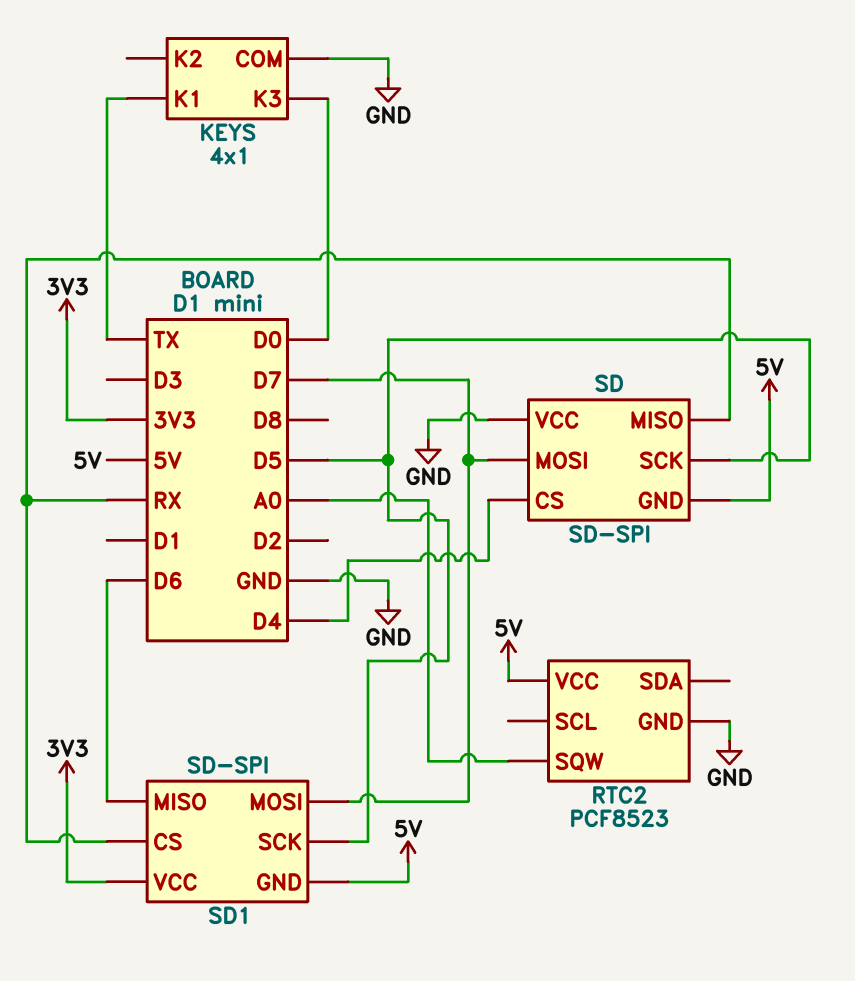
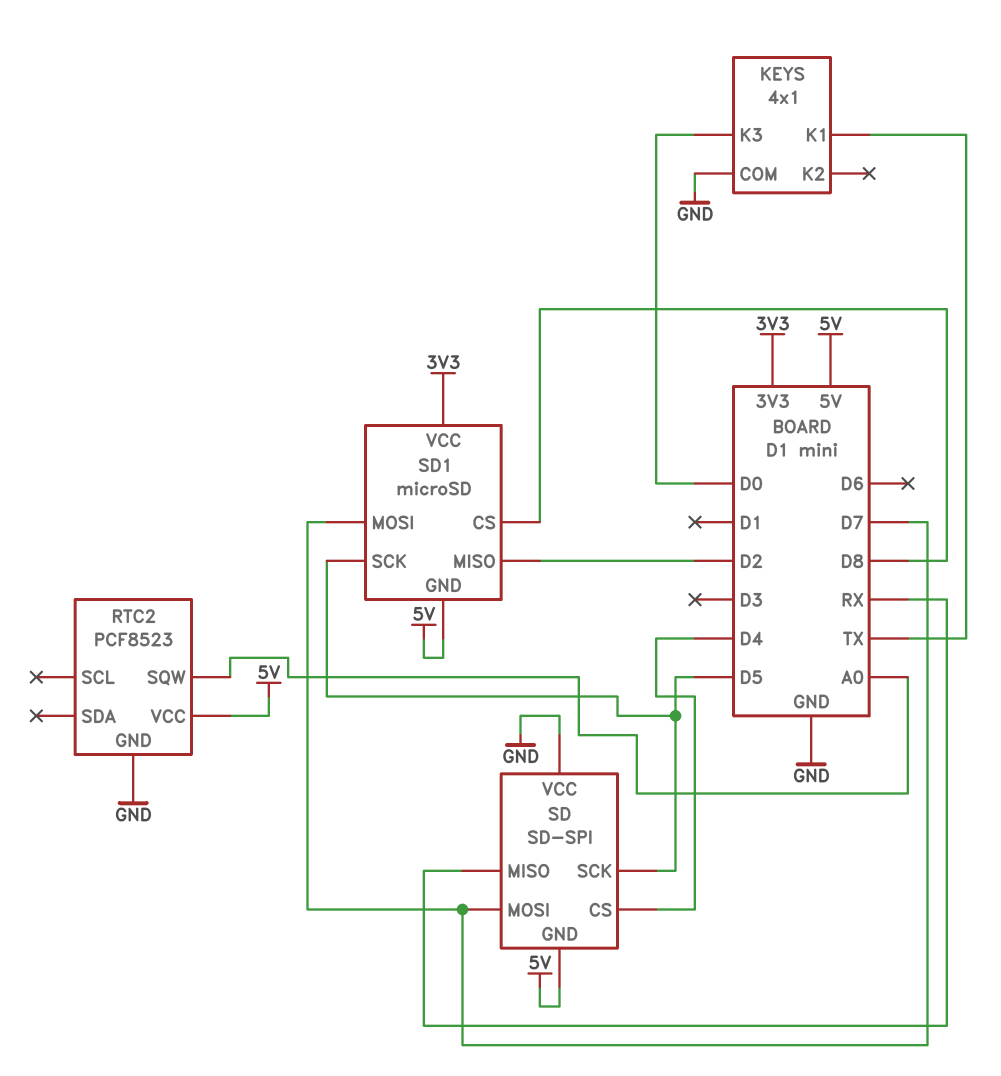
SD1: SD-SPI -> microSD
SD1 pin CS: RX -> D8
SD1 pin MISO: D6 -> D2

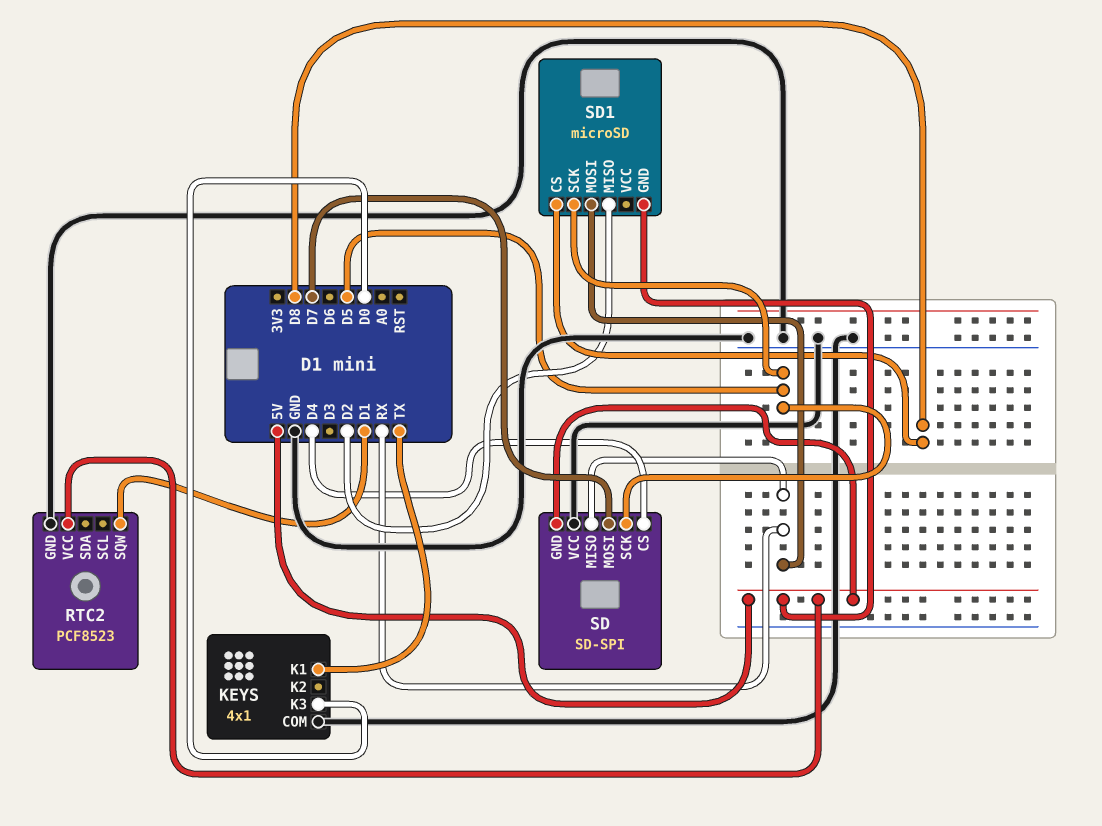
RTC2 pin SQW: A0 -> D1
SD1 pin MOSI: D7 -> RX
SD1 pin VCC: 3V3 -> none

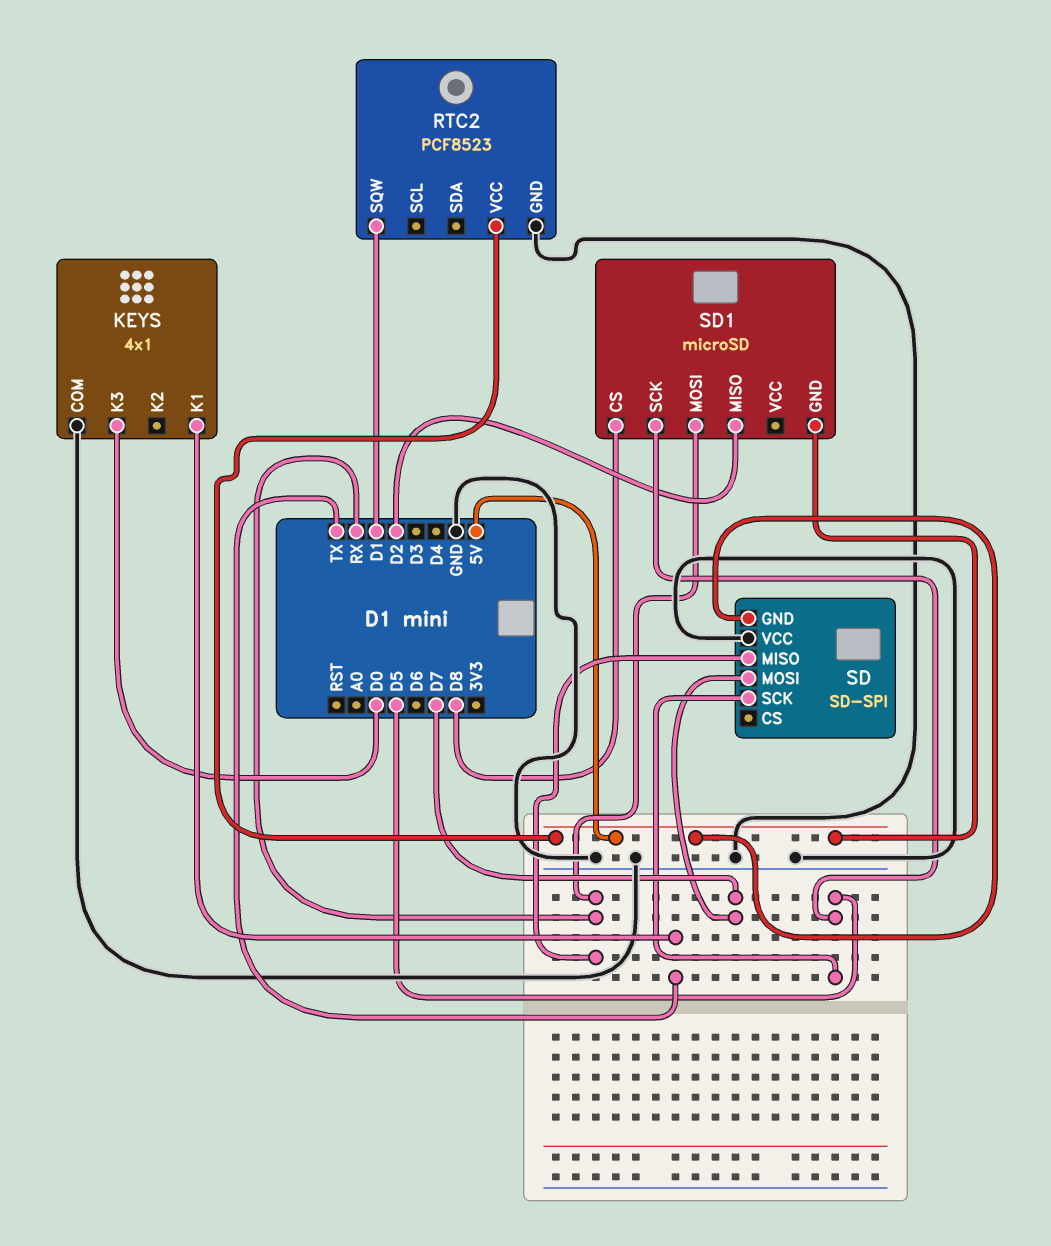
SD pin CS: D4 -> none

